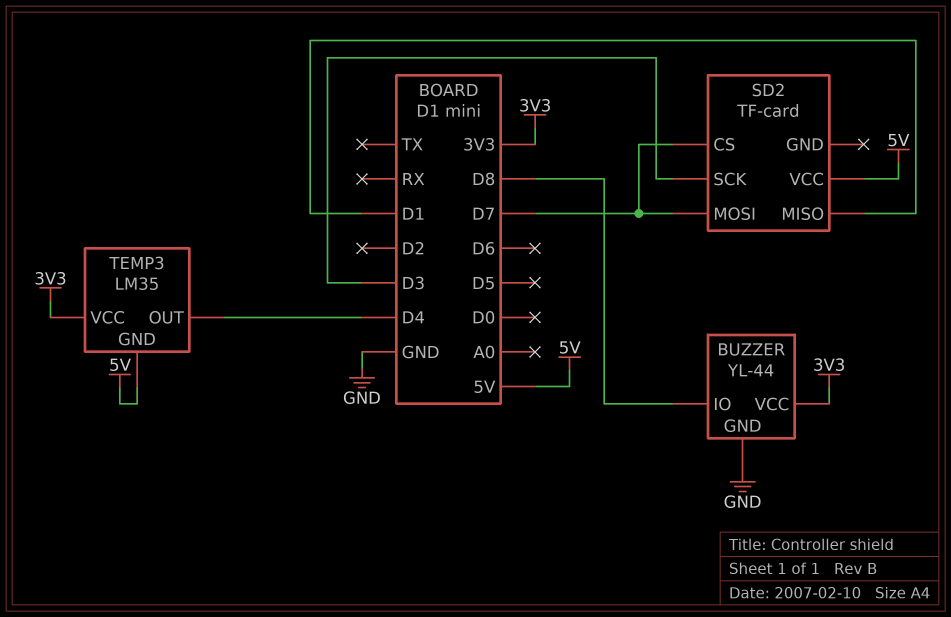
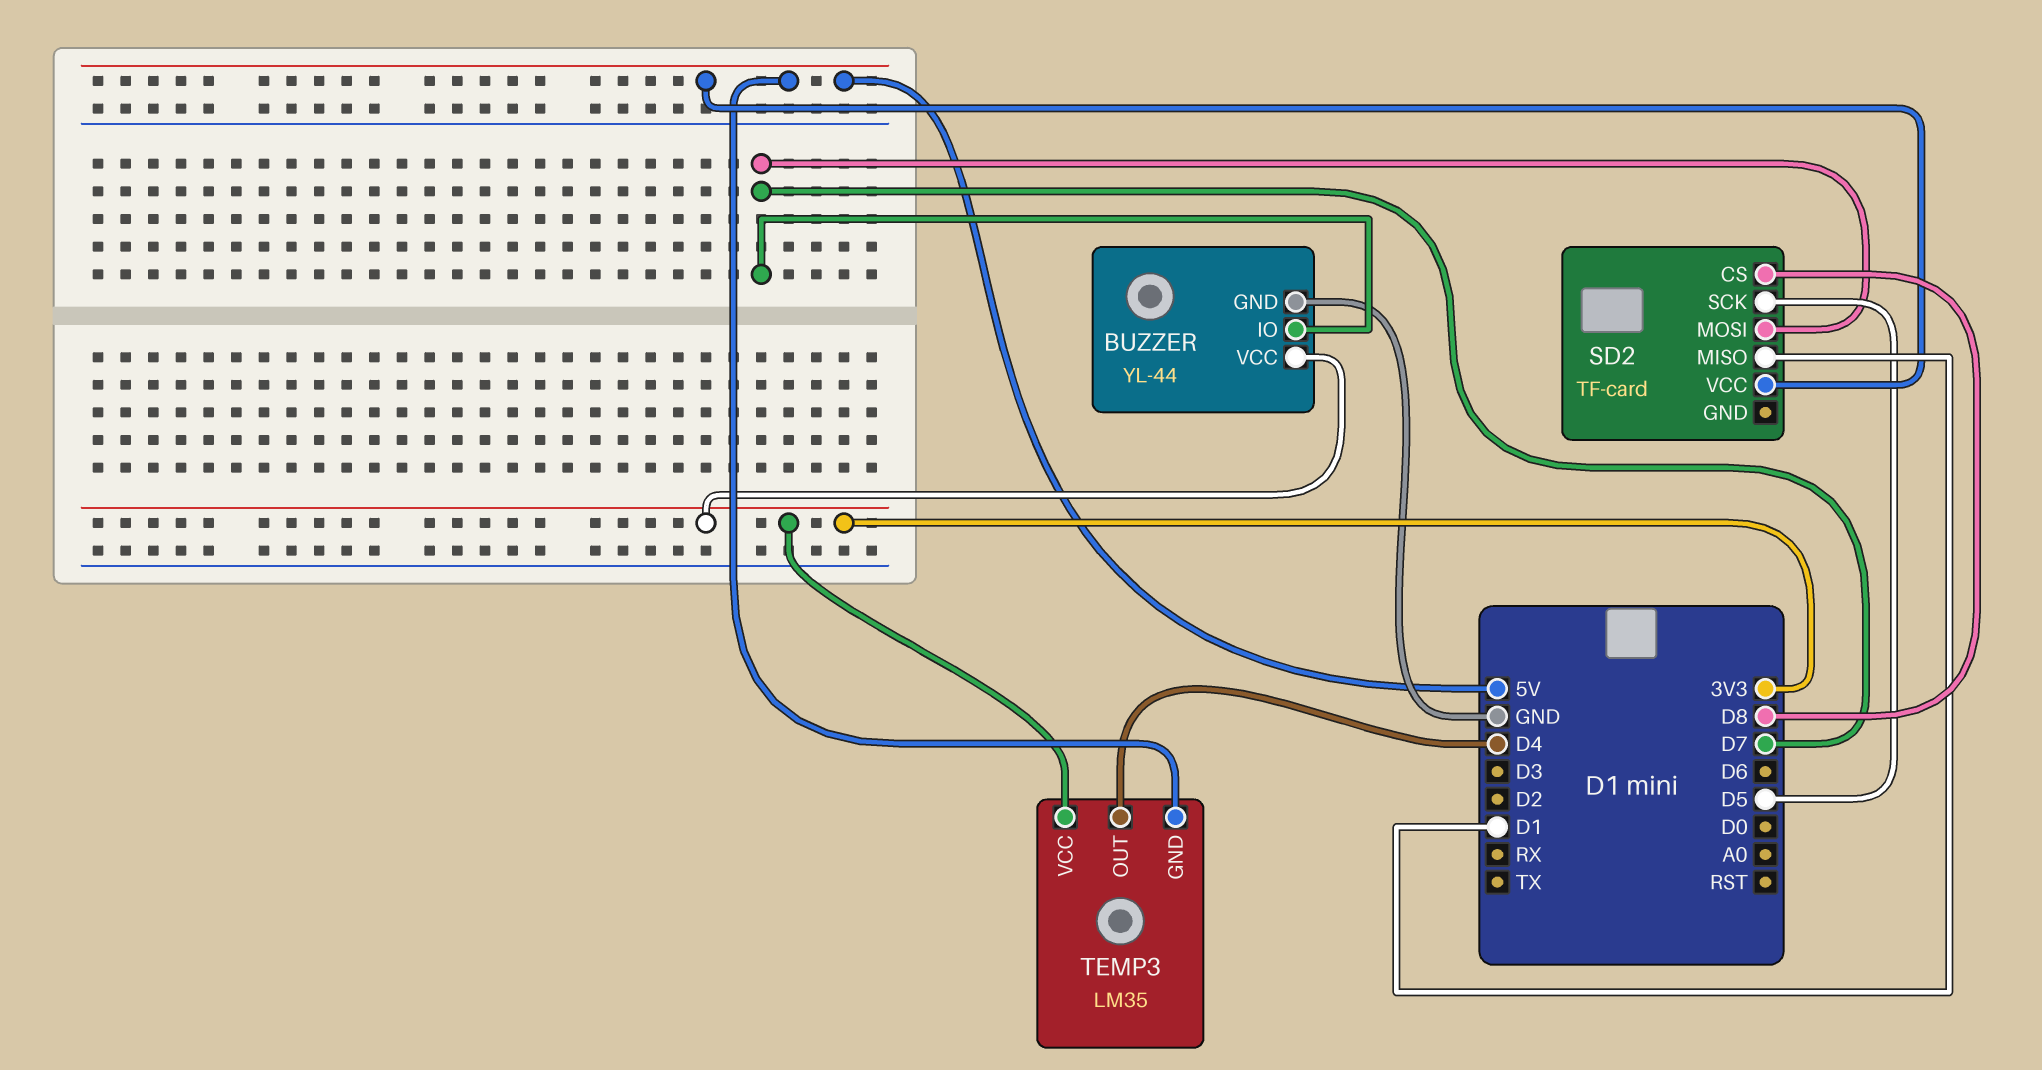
BUZZER pin IO: D8 -> D7
SD2 pin CS: D7 -> D8
SD2 pin SCK: D3 -> D5

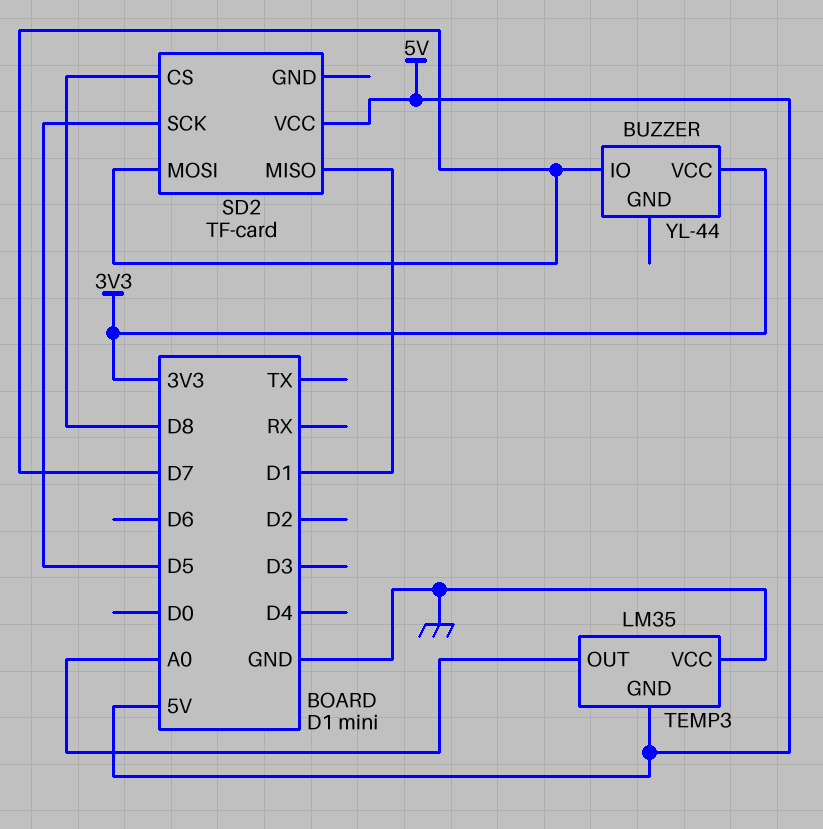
BUZZER pin GND: GND -> none
TEMP3 pin OUT: D4 -> A0
TEMP3 pin VCC: 3V3 -> GND

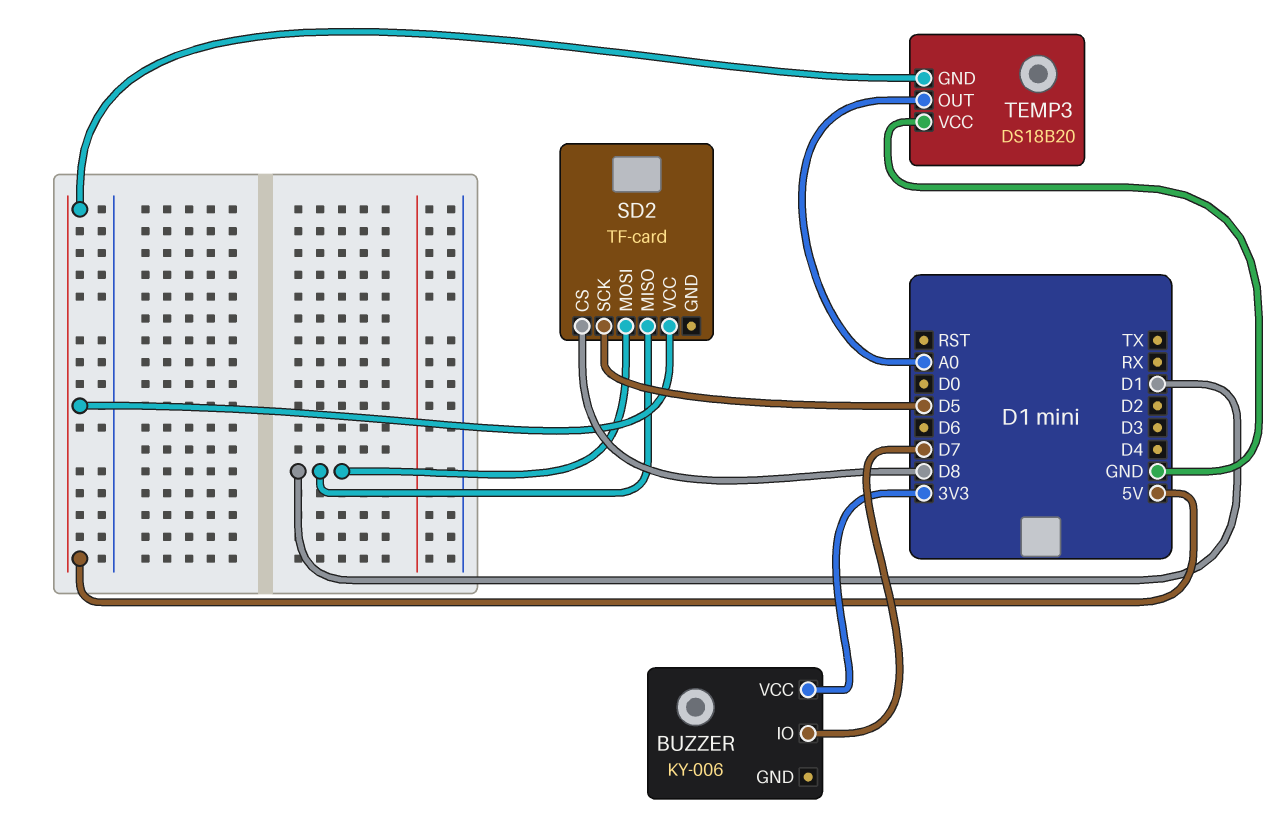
BUZZER: YL-44 -> KY-006
SD2 pin MOSI: D7 -> D1
TEMP3: LM35 -> DS18B20

